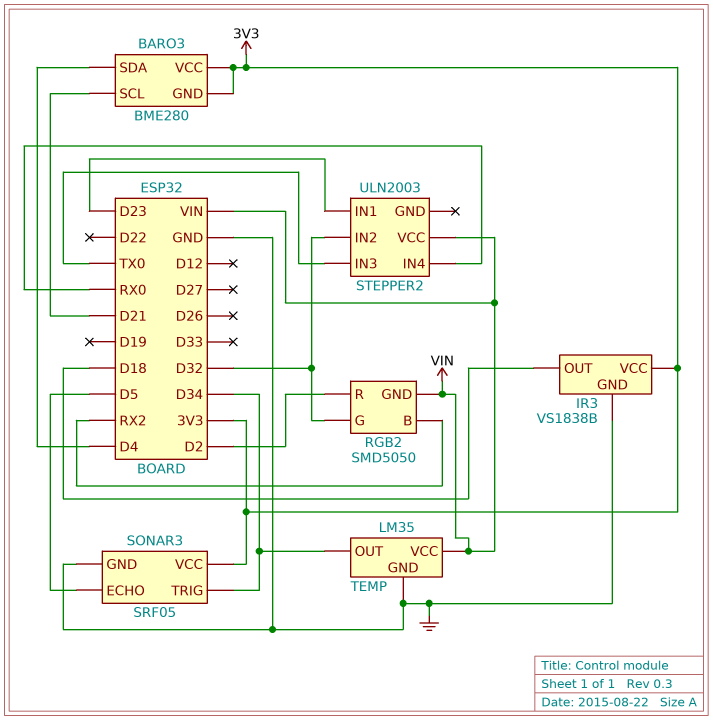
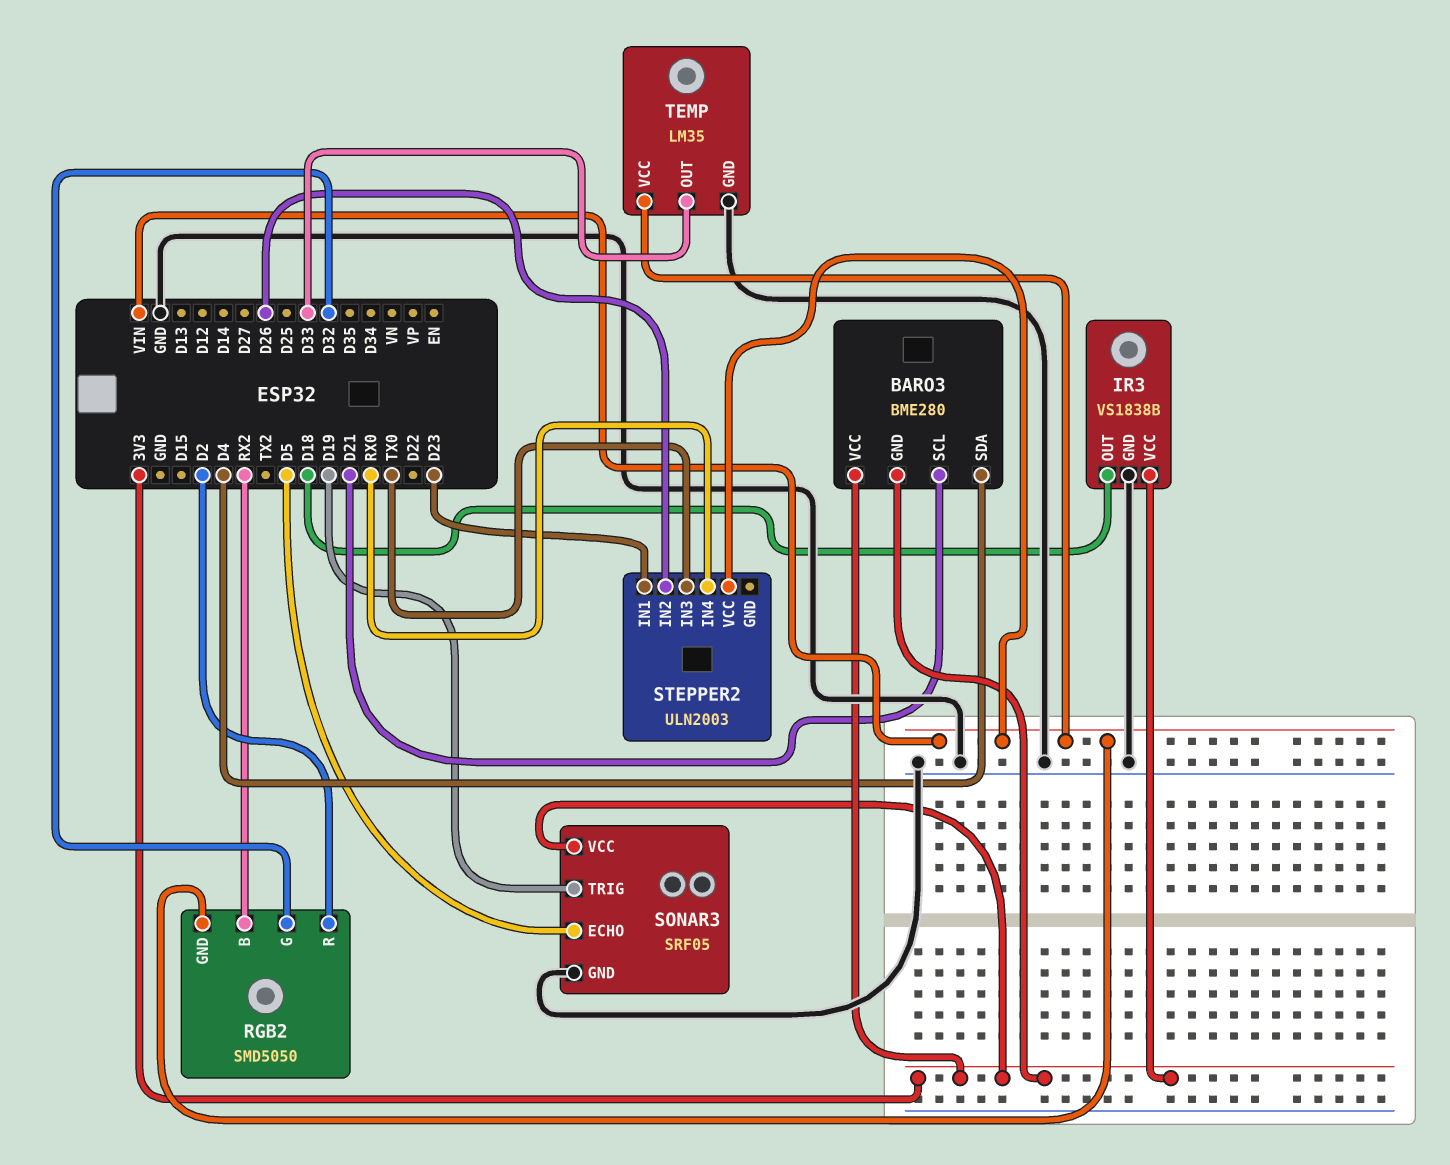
SONAR3 pin TRIG: D34 -> D19
STEPPER2 pin IN2: D32 -> D26
TEMP pin OUT: D34 -> D33

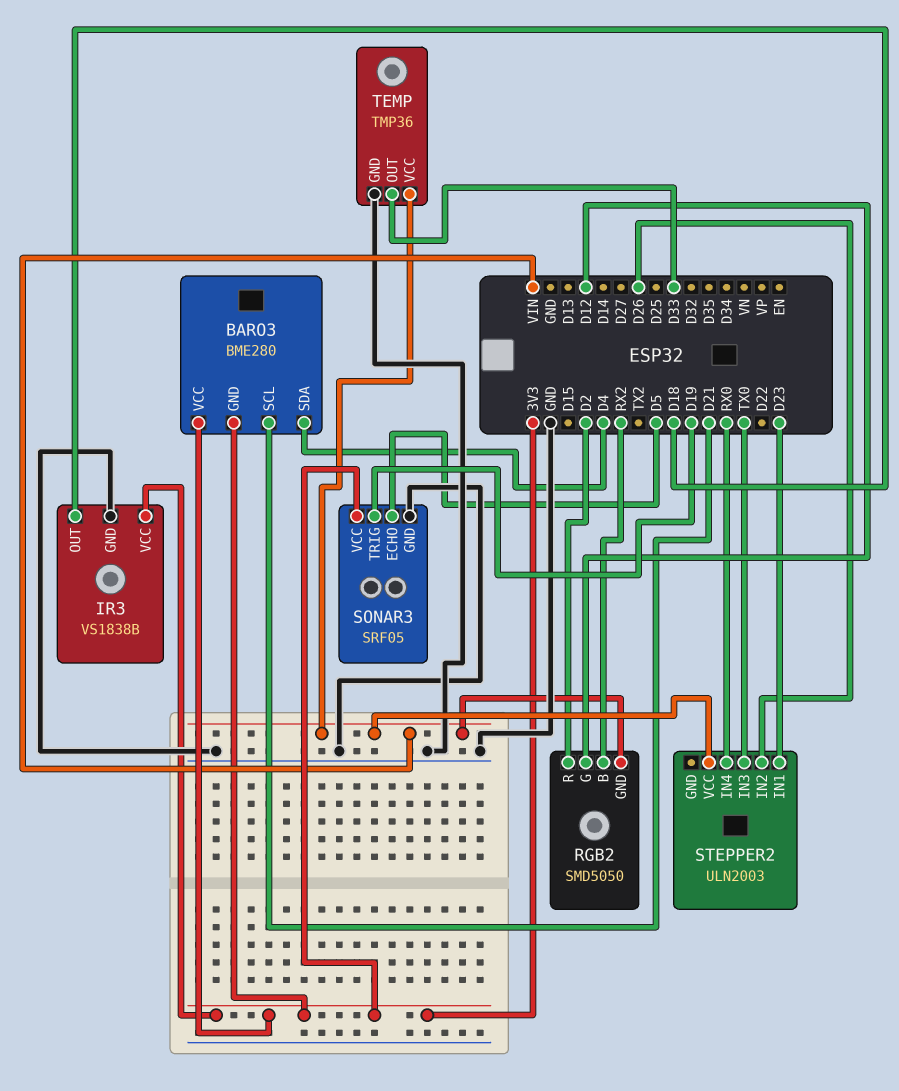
RGB2 pin G: D32 -> D12
TEMP: LM35 -> TMP36

